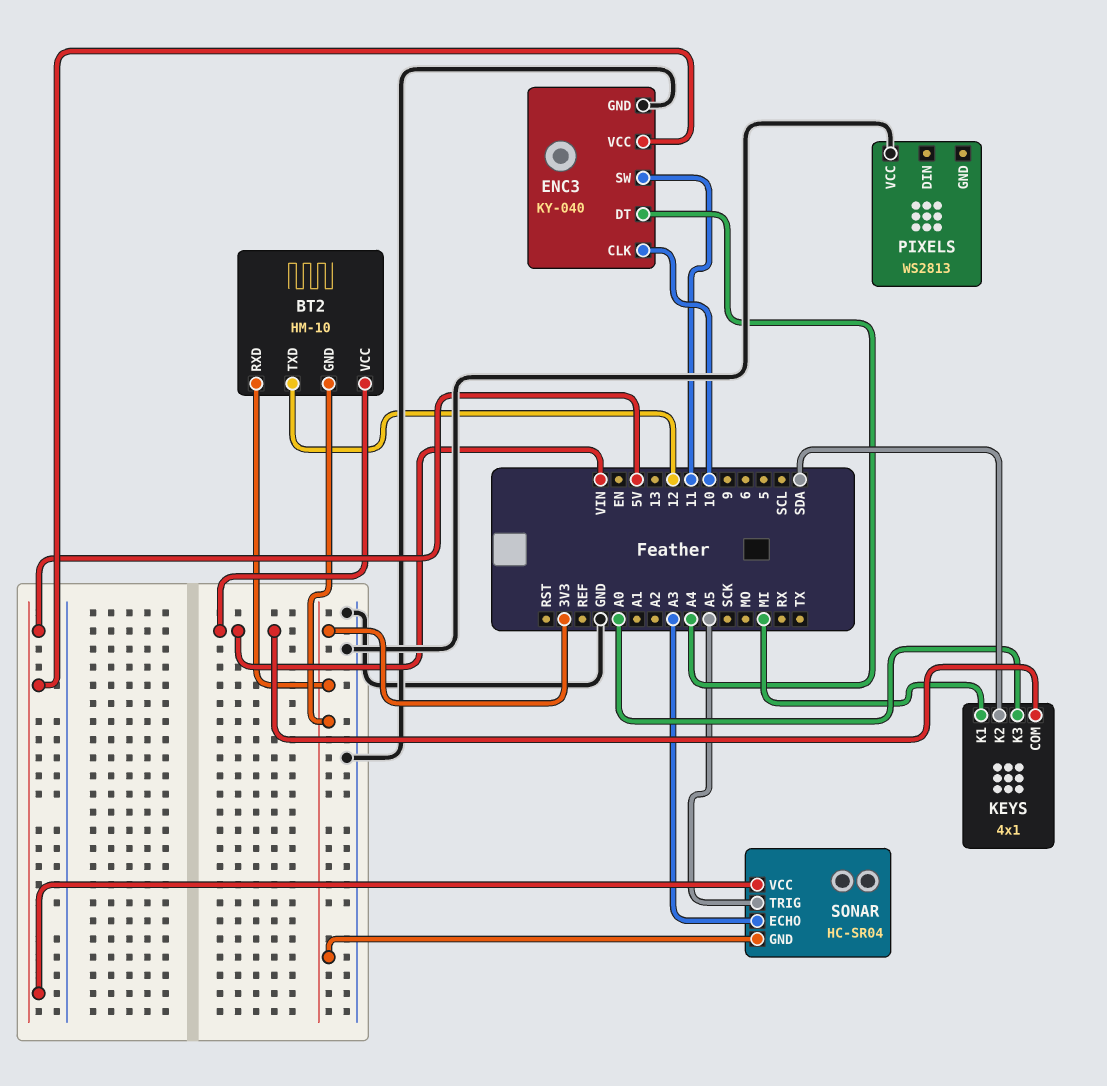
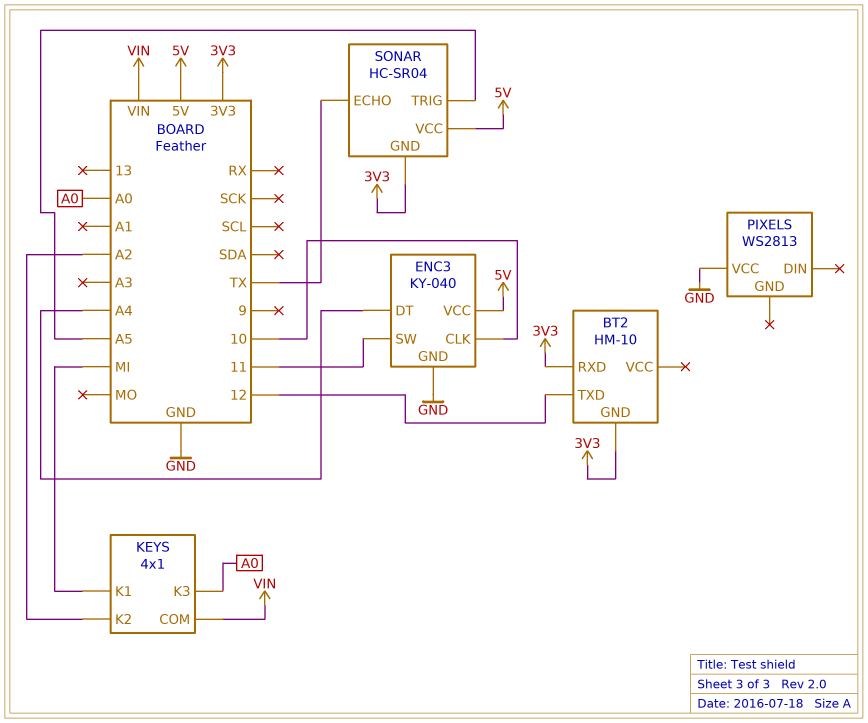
BT2 pin VCC: VIN -> none
KEYS pin K2: SDA -> A2
SONAR pin ECHO: A3 -> TX

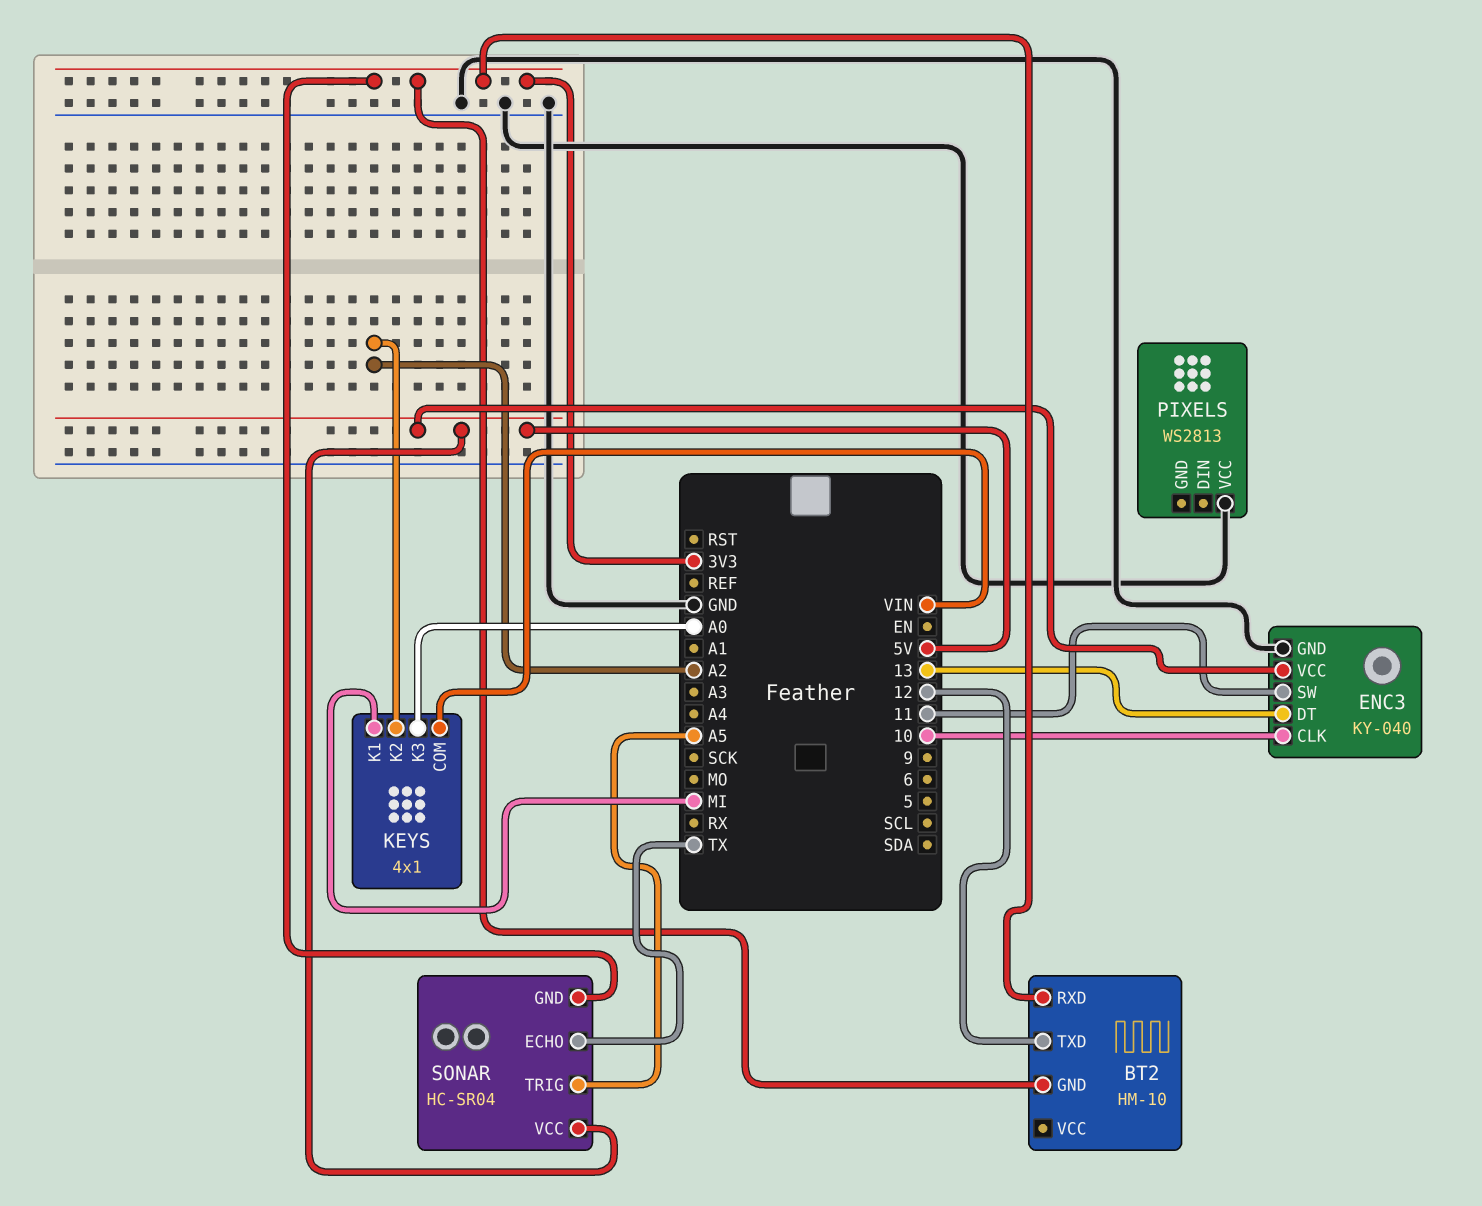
ENC3 pin DT: A4 -> 13

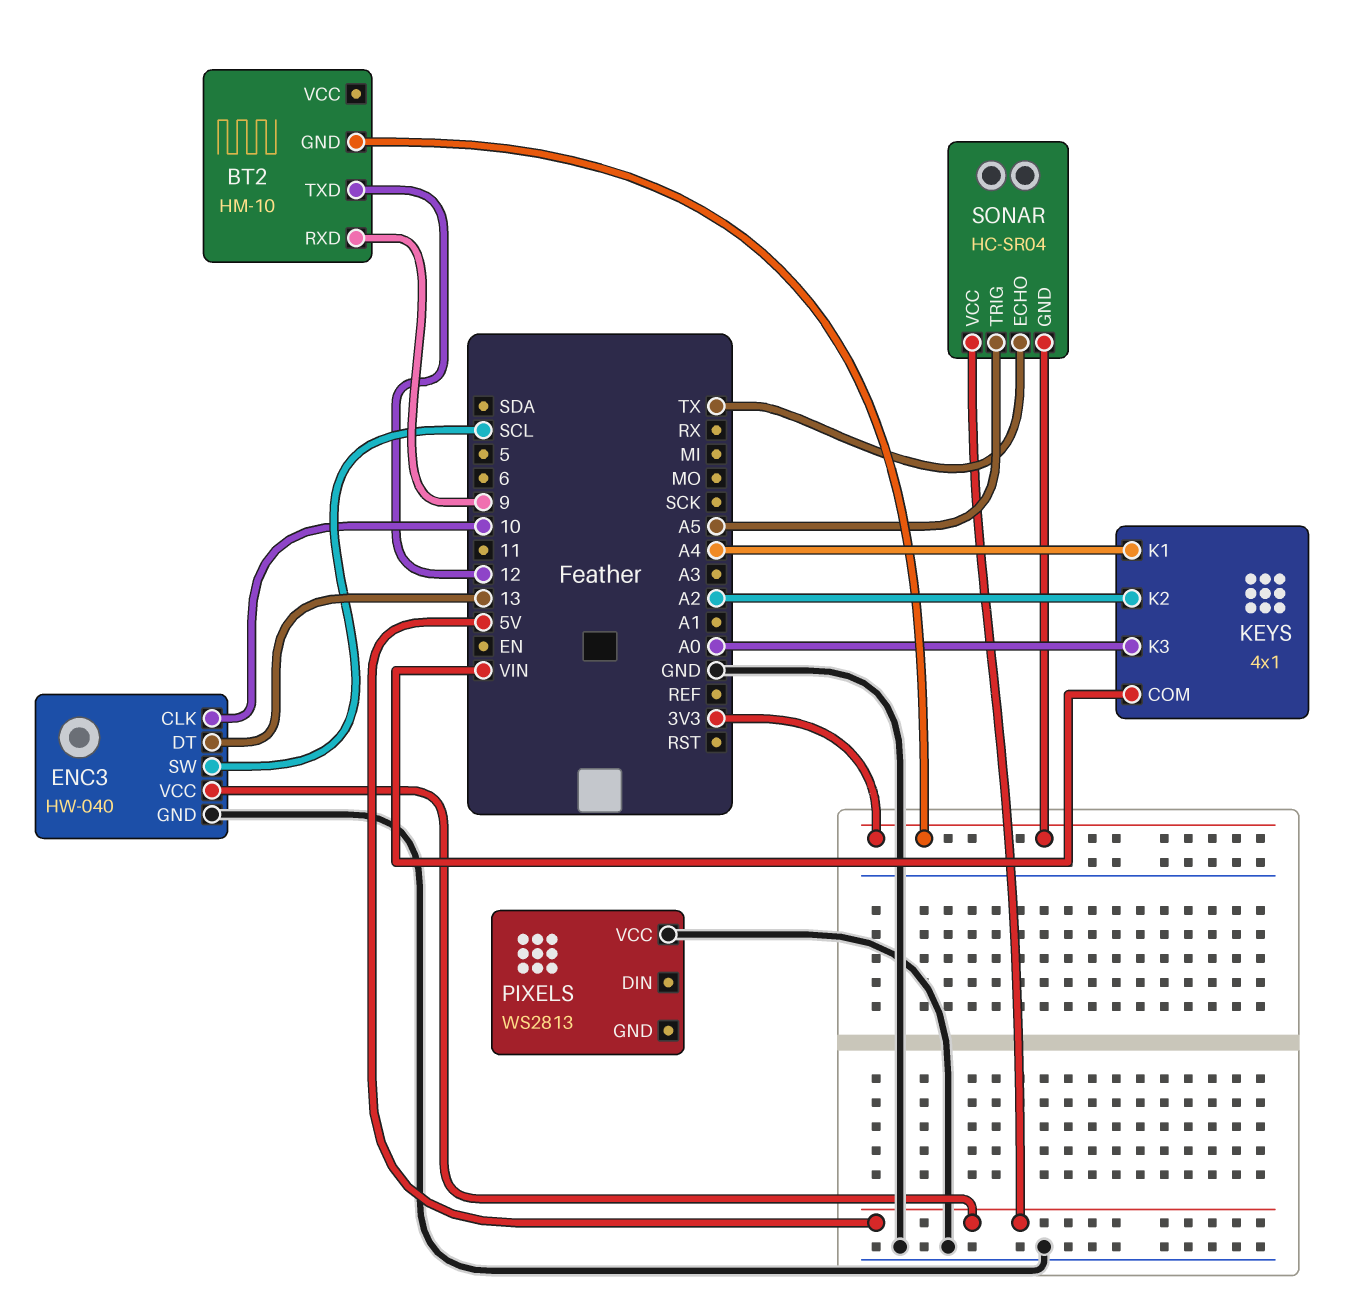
BT2 pin RXD: 3V3 -> 9
ENC3: KY-040 -> HW-040
ENC3 pin SW: 11 -> SCL
KEYS pin K1: MI -> A4

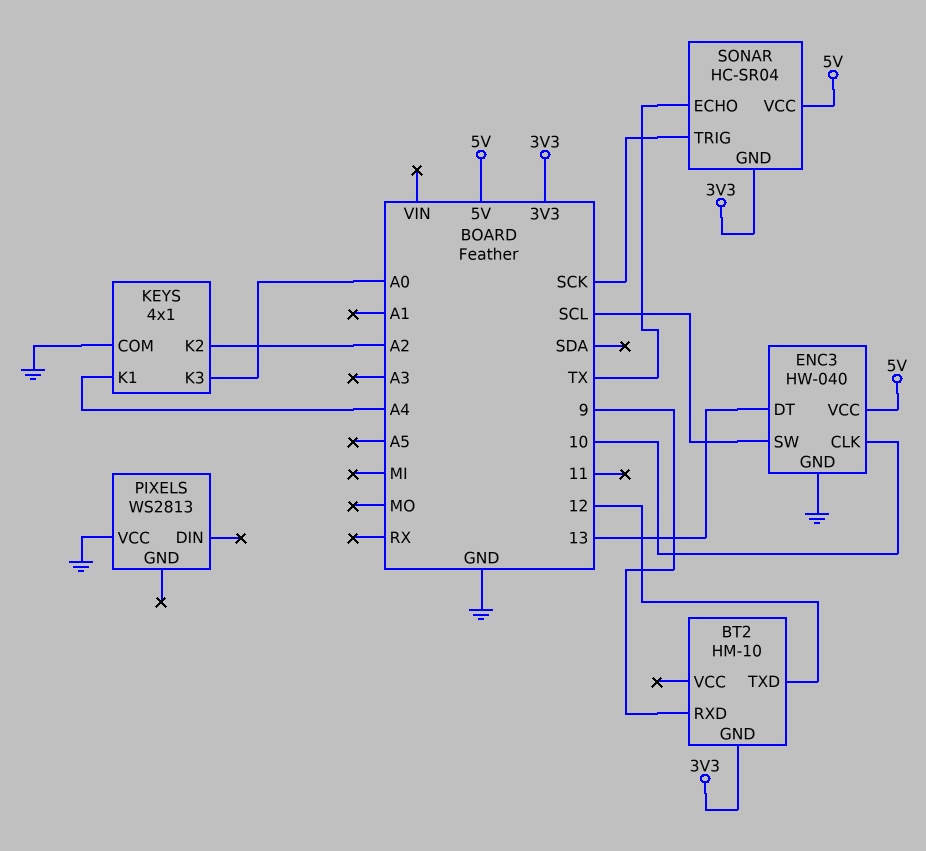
KEYS pin COM: VIN -> GND
SONAR pin TRIG: A5 -> SCK

